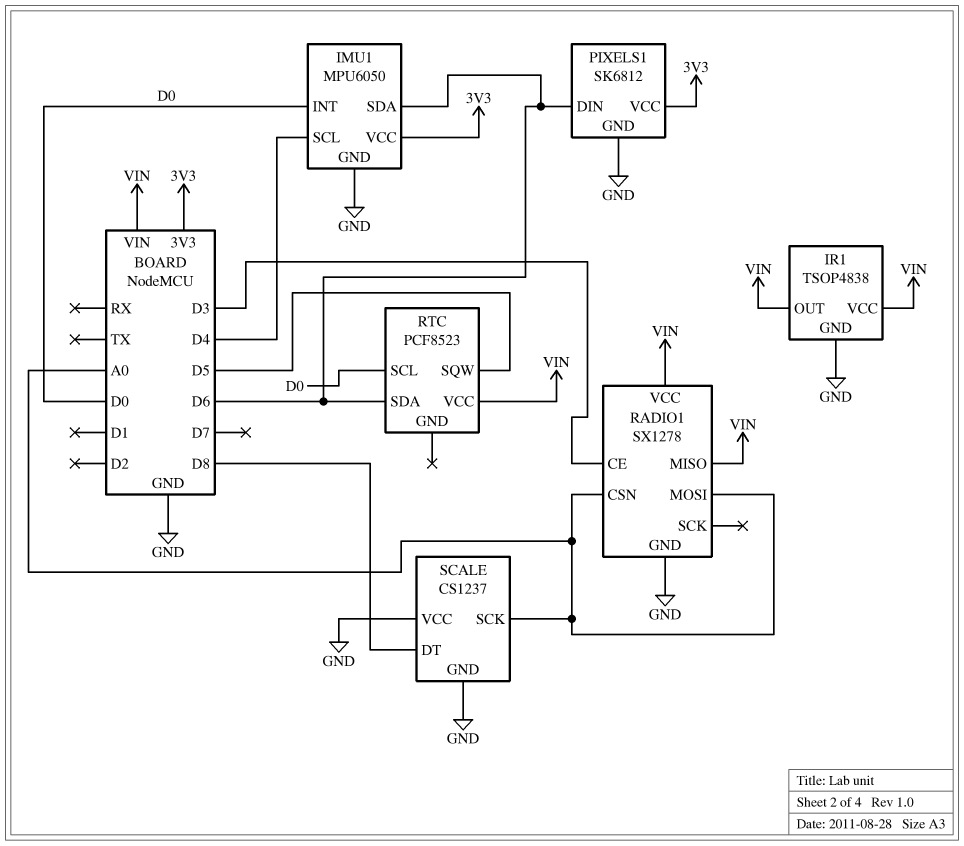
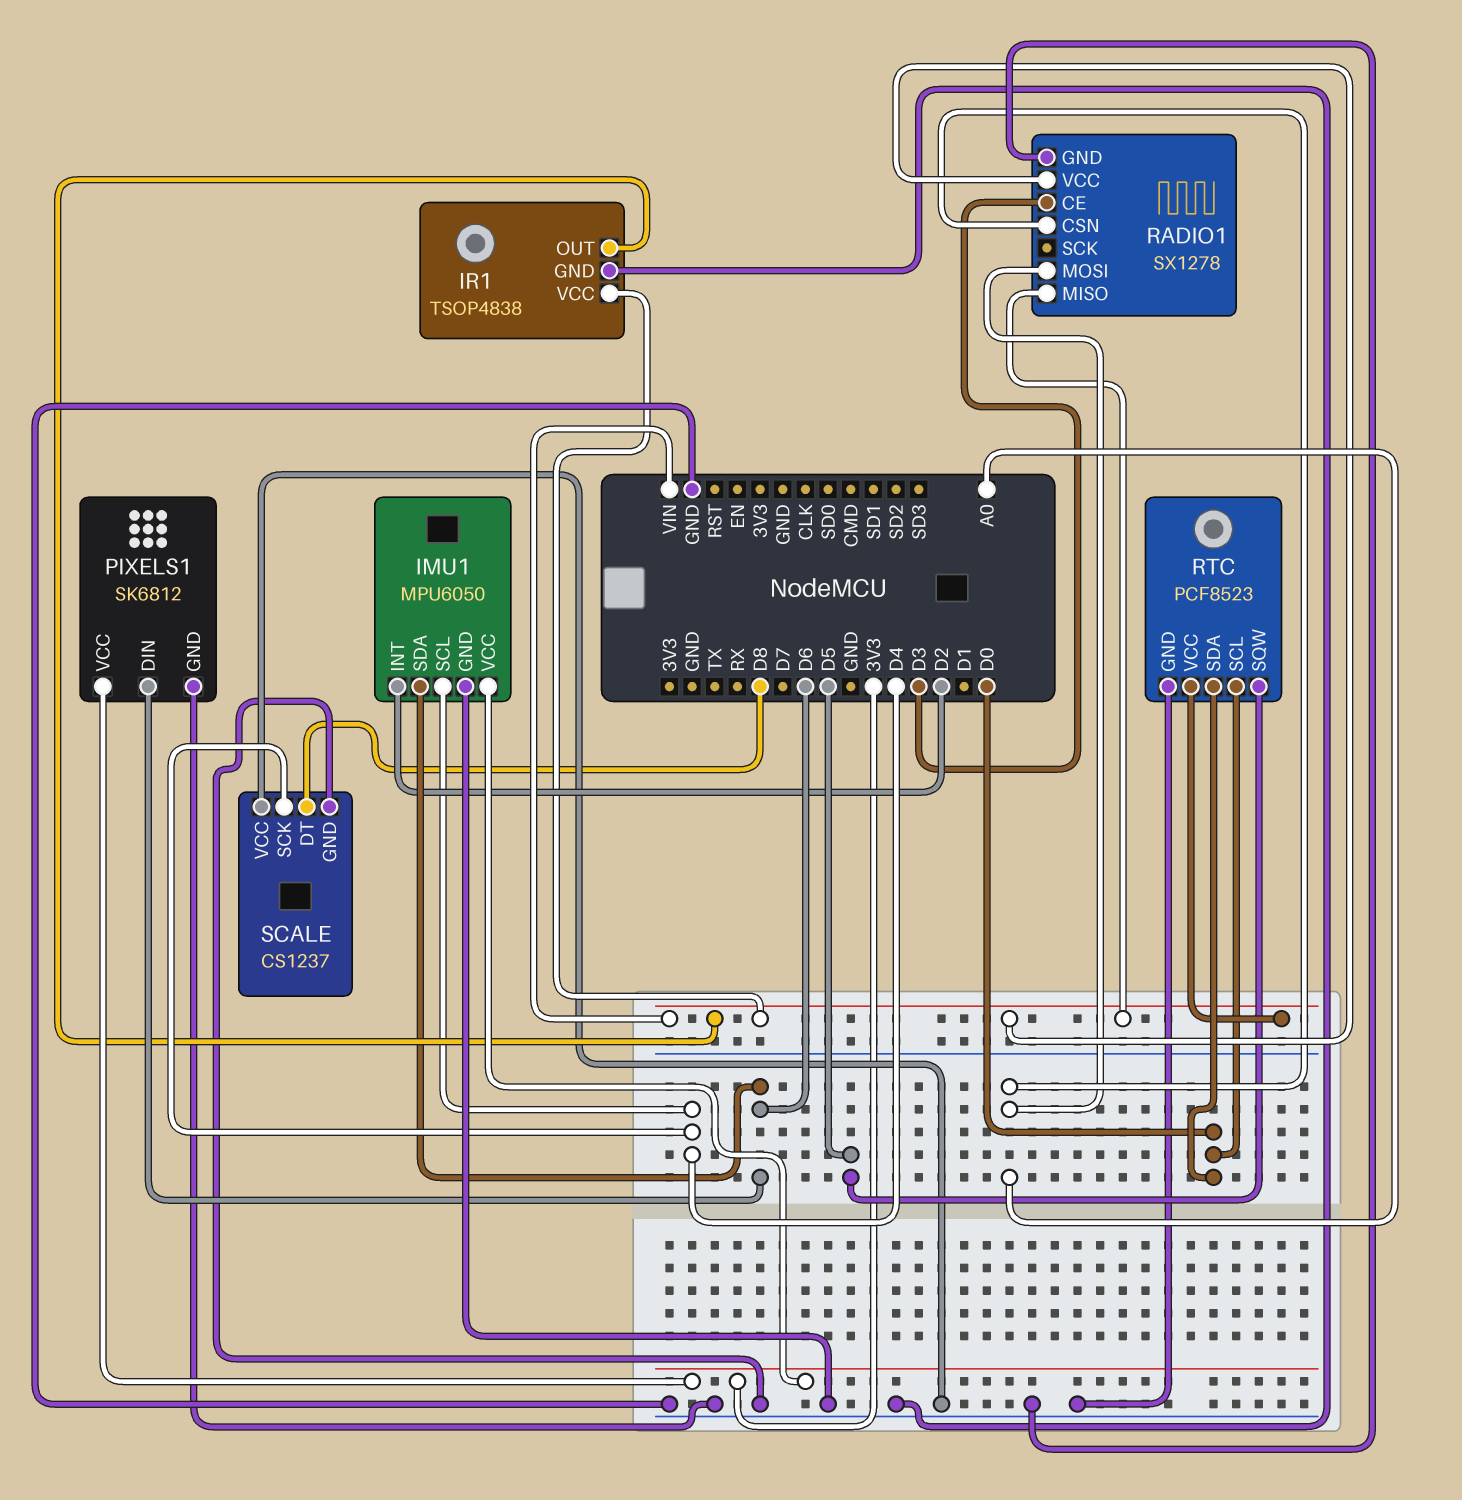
IMU1 pin INT: D0 -> D2
RTC pin GND: none -> GND
RTC pin SDA: D6 -> D0
SCALE pin SCK: A0 -> D4

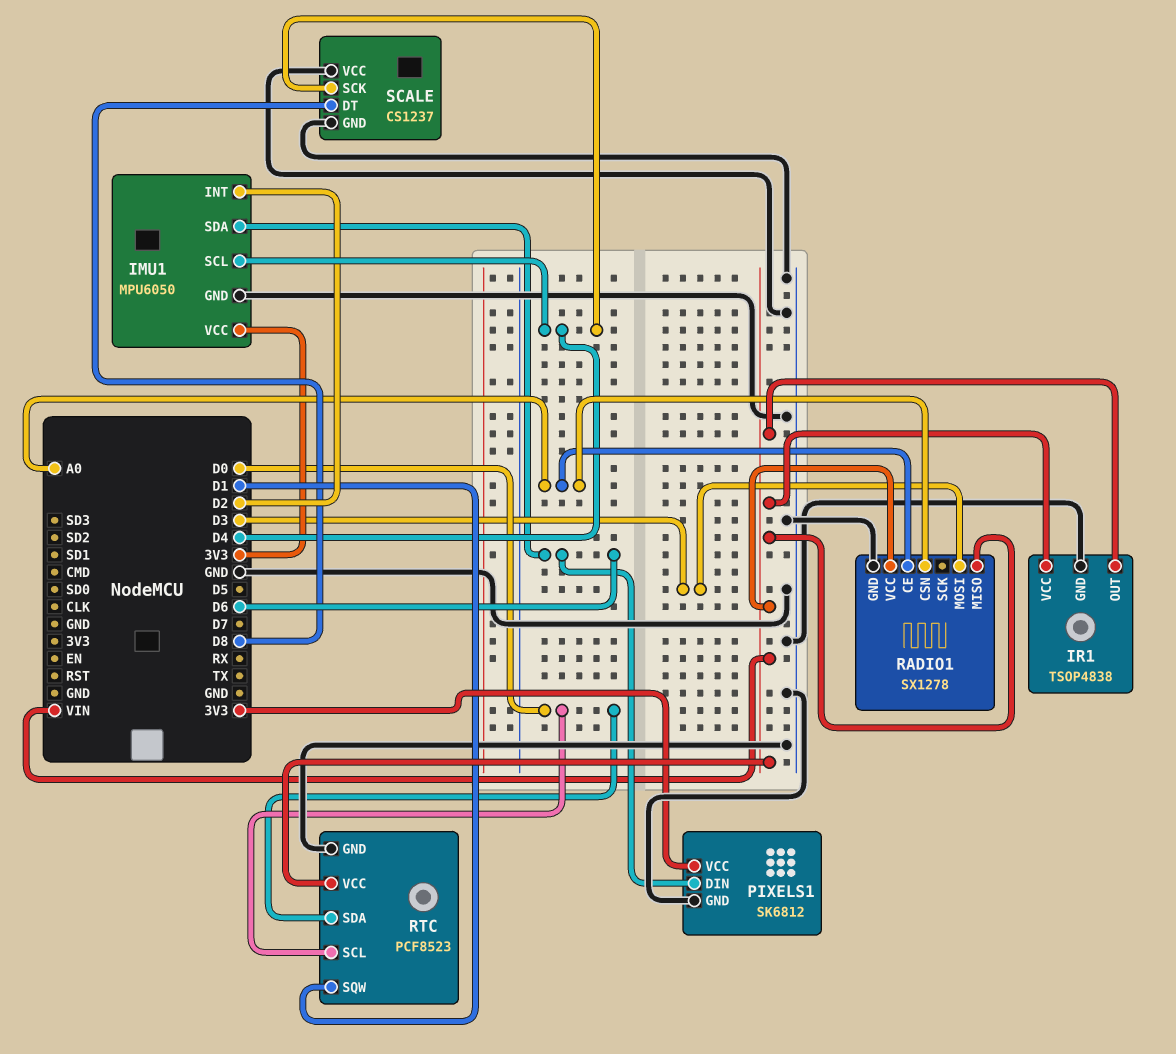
RADIO1 pin CE: D3 -> A0
RADIO1 pin MOSI: A0 -> D3
RTC pin SQW: D5 -> D1

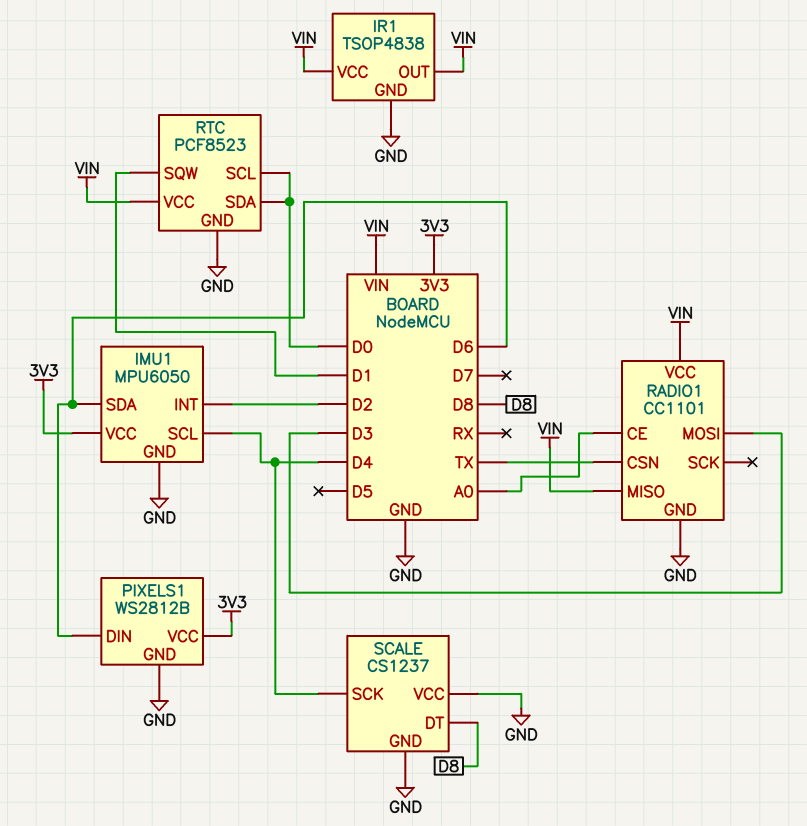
PIXELS1: SK6812 -> WS2812B
RADIO1: SX1278 -> CC1101
RADIO1 pin CSN: A0 -> TX

